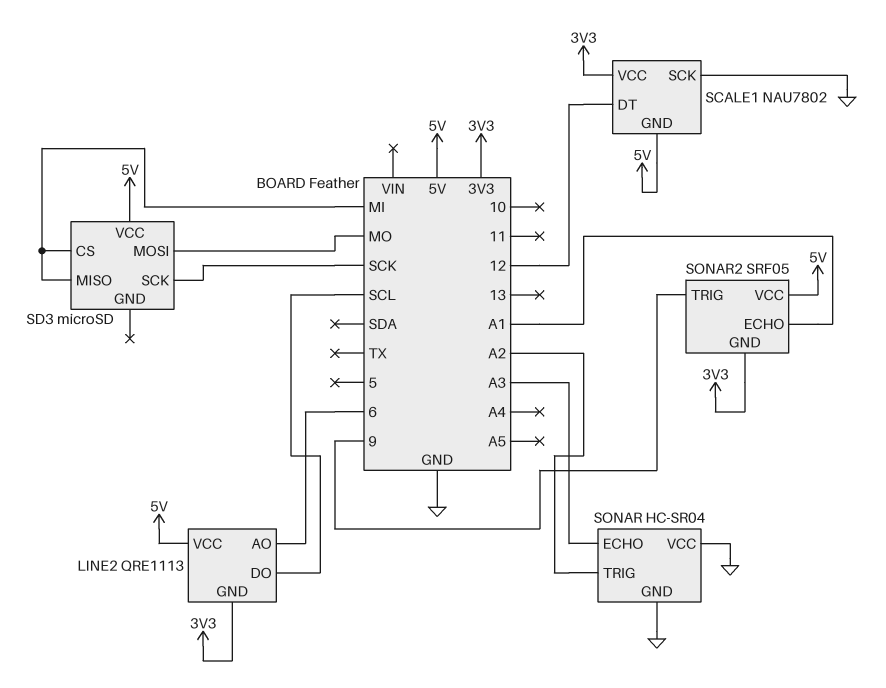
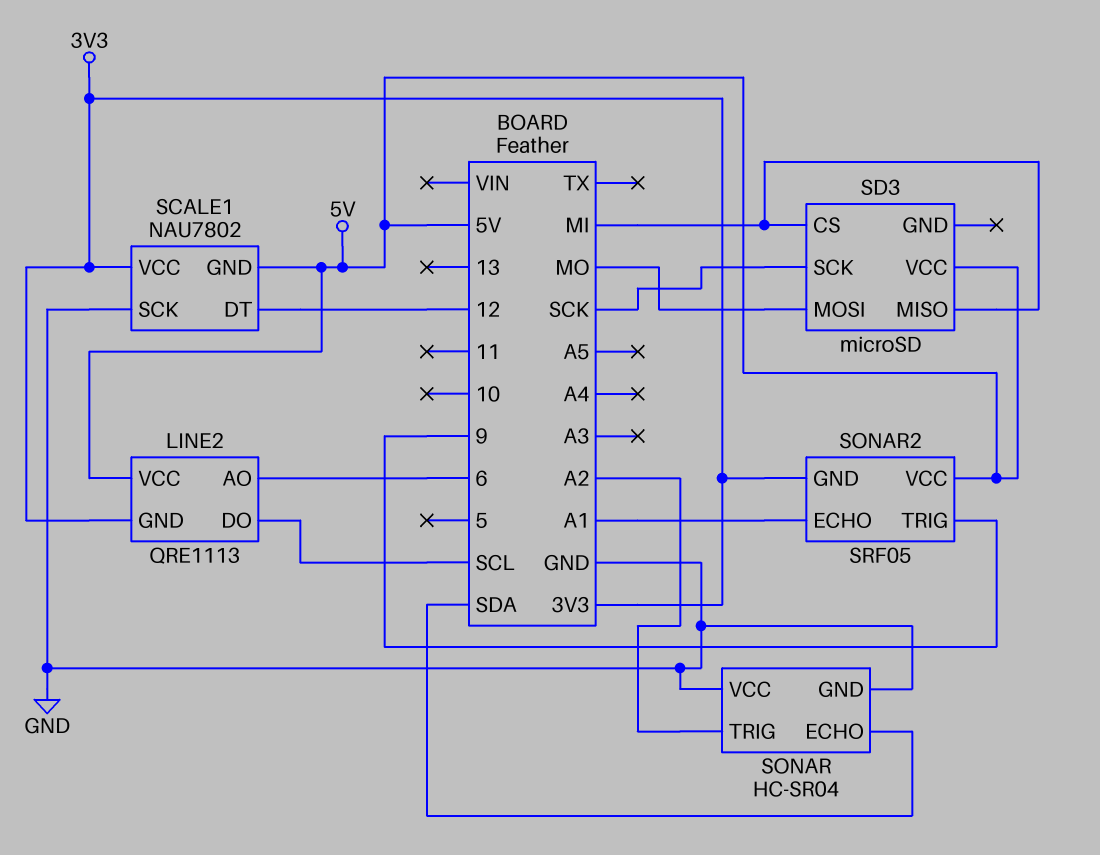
SONAR pin ECHO: A3 -> SDA

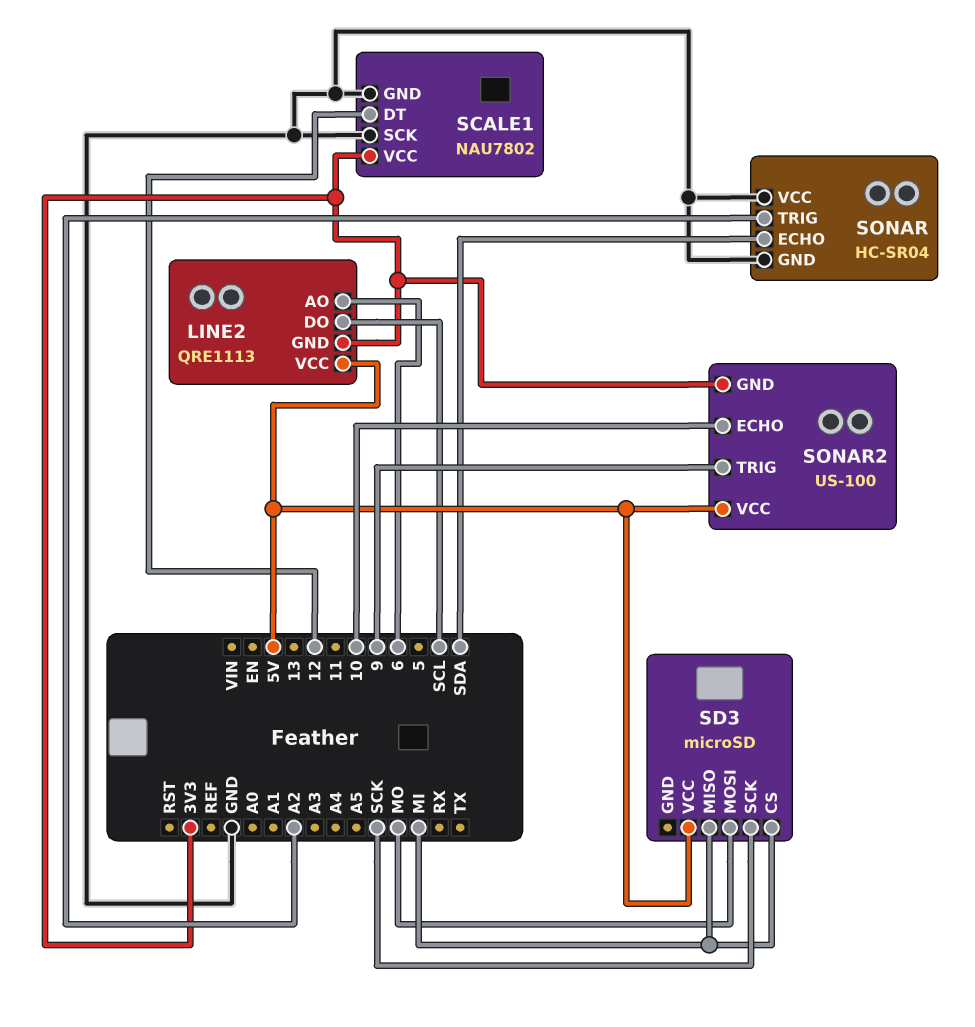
SCALE1 pin GND: 5V -> GND
SONAR2: SRF05 -> US-100
SONAR2 pin ECHO: A1 -> 10

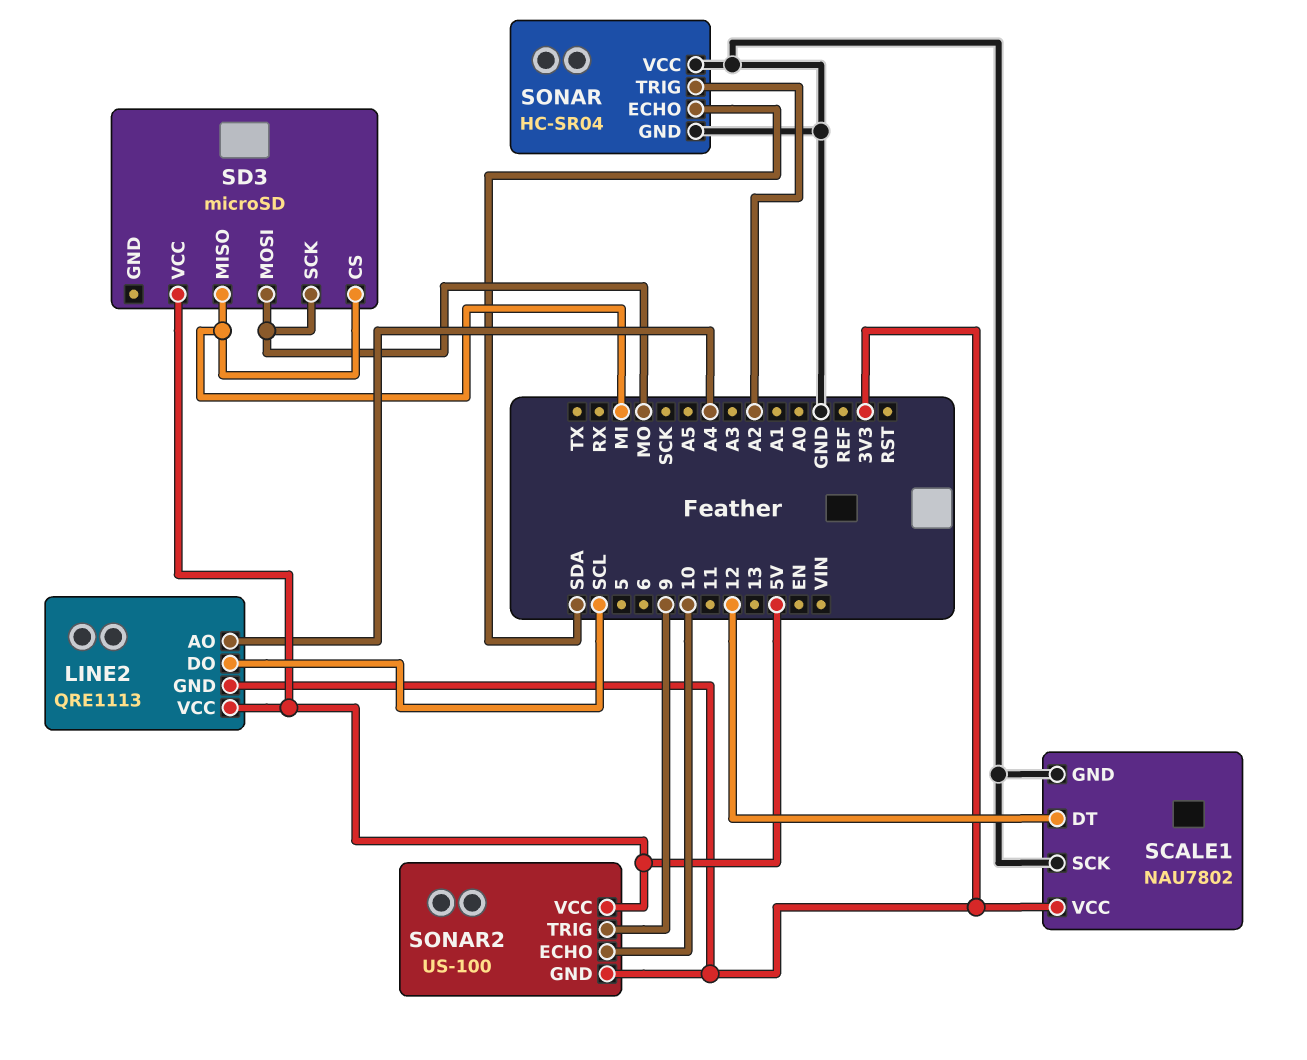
LINE2 pin AO: 6 -> A4
SD3 pin SCK: SCK -> MO

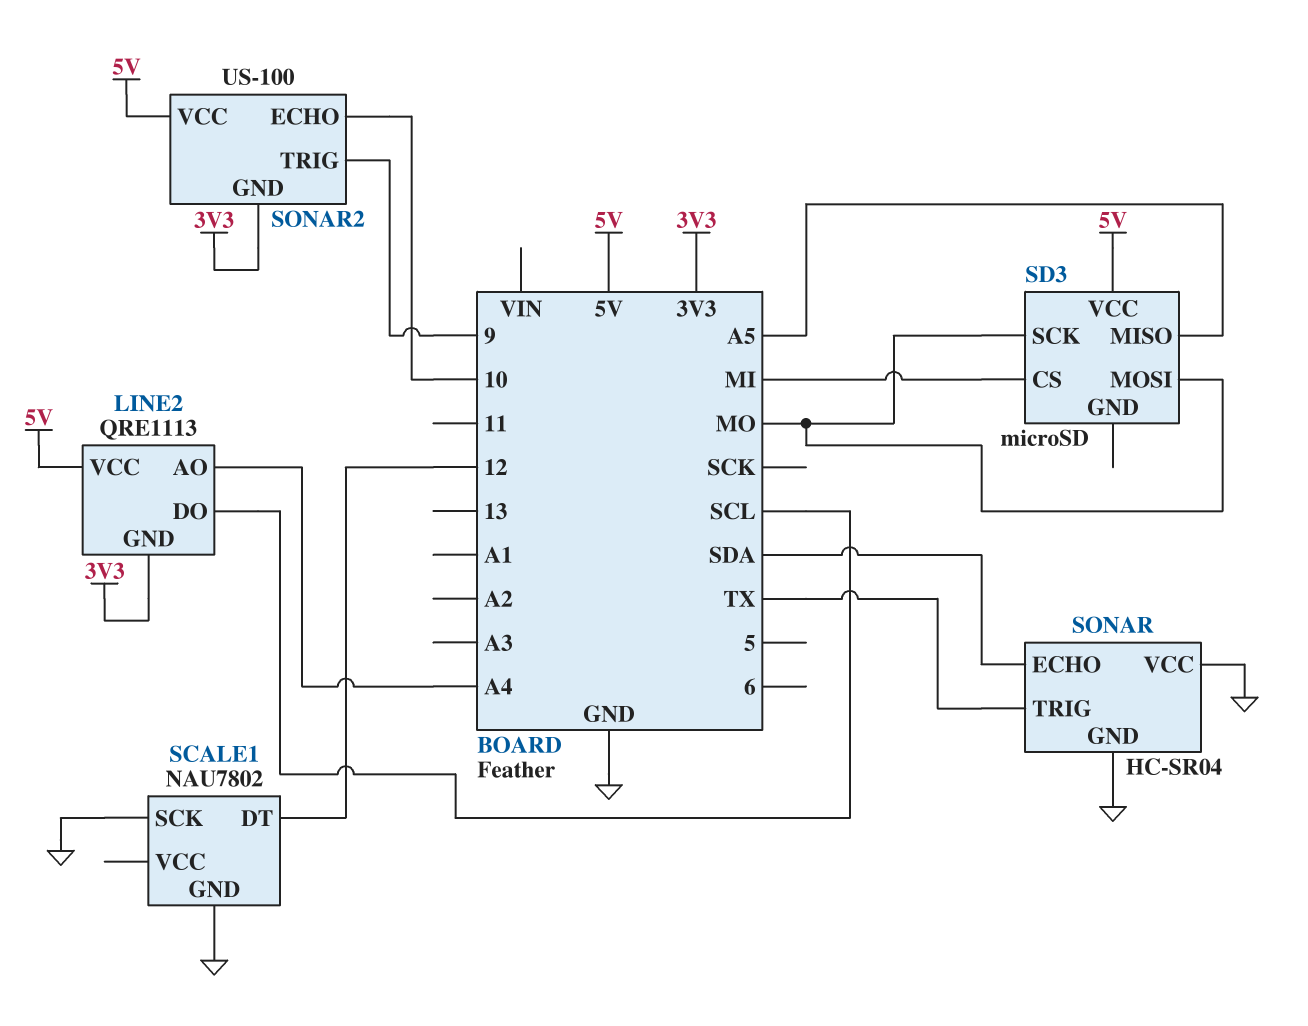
SCALE1 pin VCC: 3V3 -> none
SD3 pin MISO: MI -> A5
SONAR pin TRIG: A2 -> TX

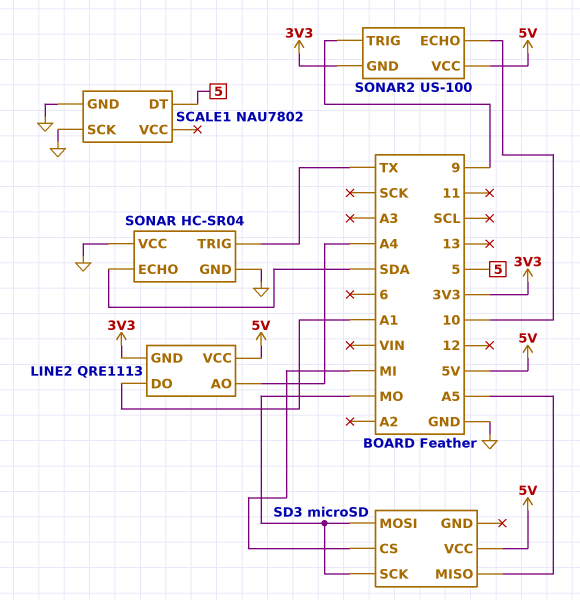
LINE2 pin DO: SCL -> A1
SCALE1 pin DT: 12 -> 5

